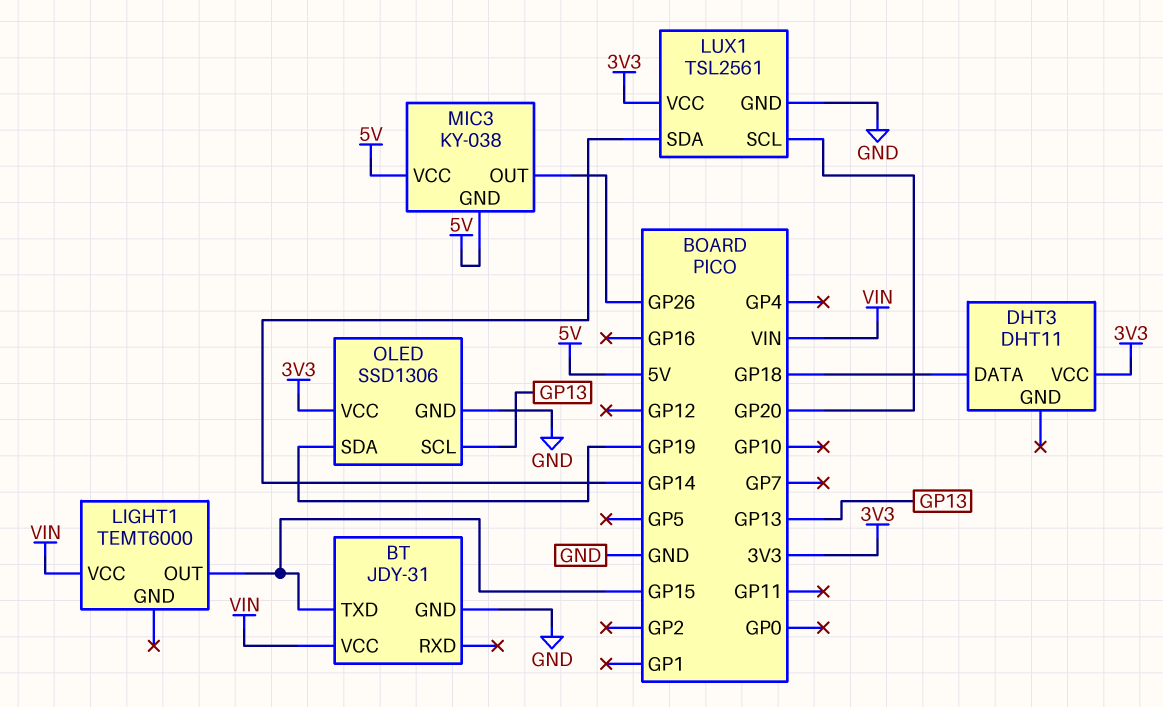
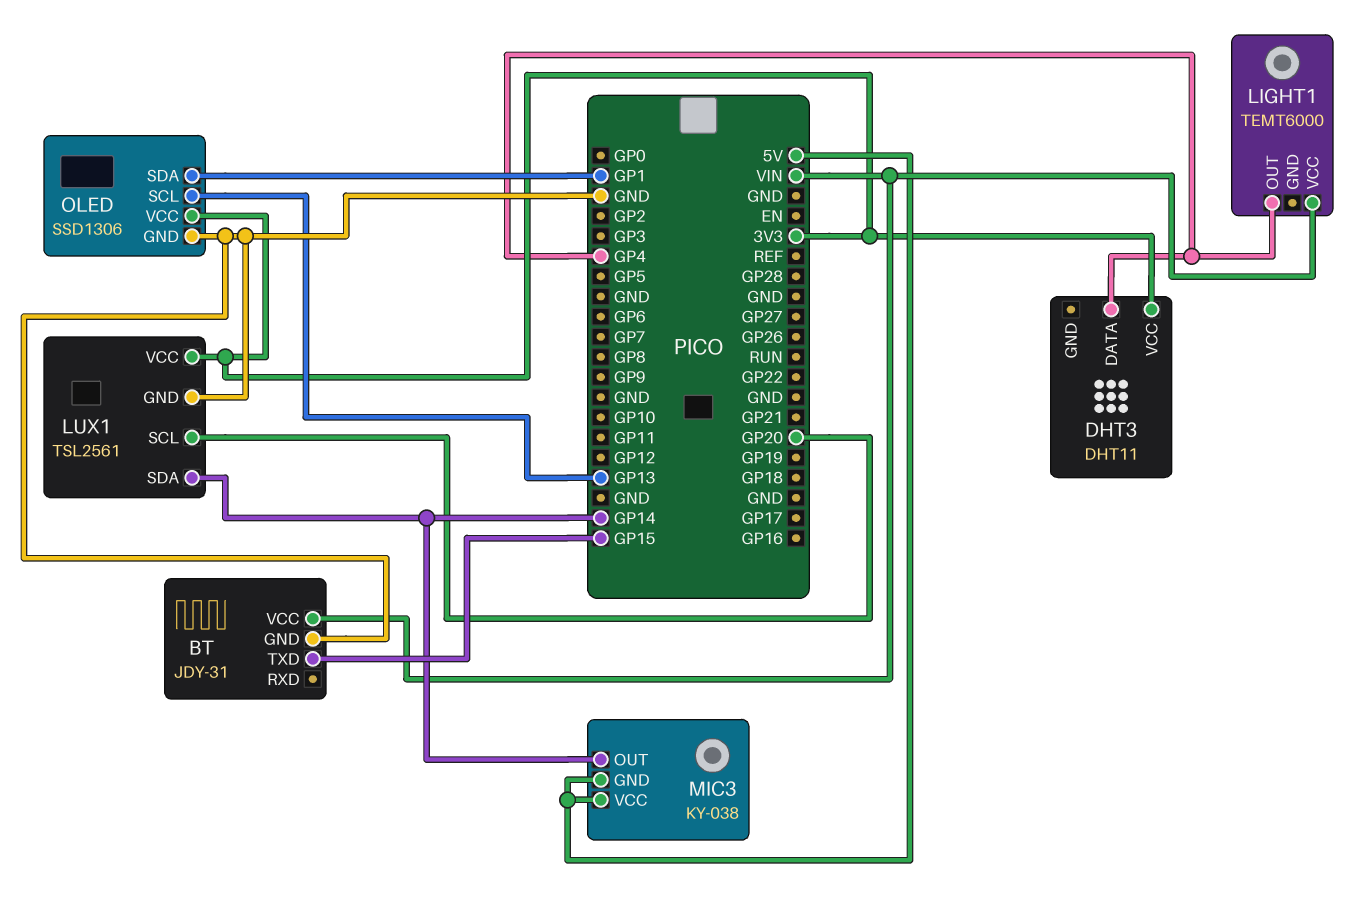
DHT3 pin DATA: GP18 -> GP4
LIGHT1 pin OUT: GP15 -> GP4
MIC3 pin OUT: GP26 -> GP14
OLED pin SDA: GP19 -> GP1

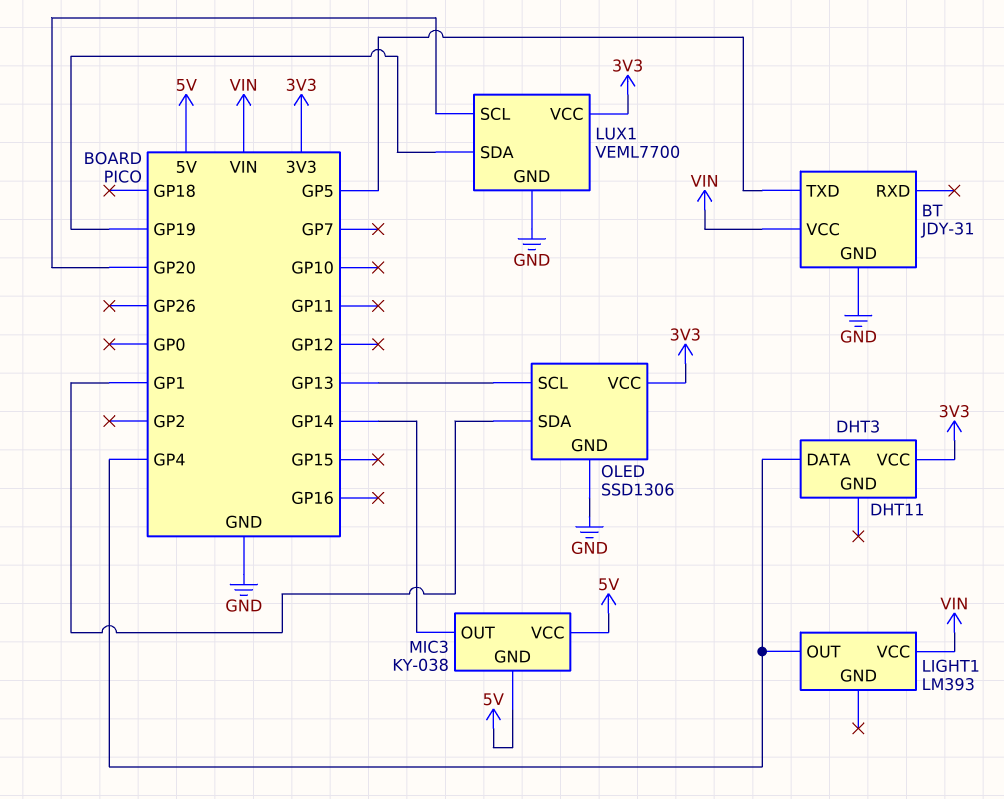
BT pin TXD: GP15 -> GP5
LIGHT1: TEMT6000 -> LM393
LUX1: TSL2561 -> VEML7700
LUX1 pin SDA: GP14 -> GP19

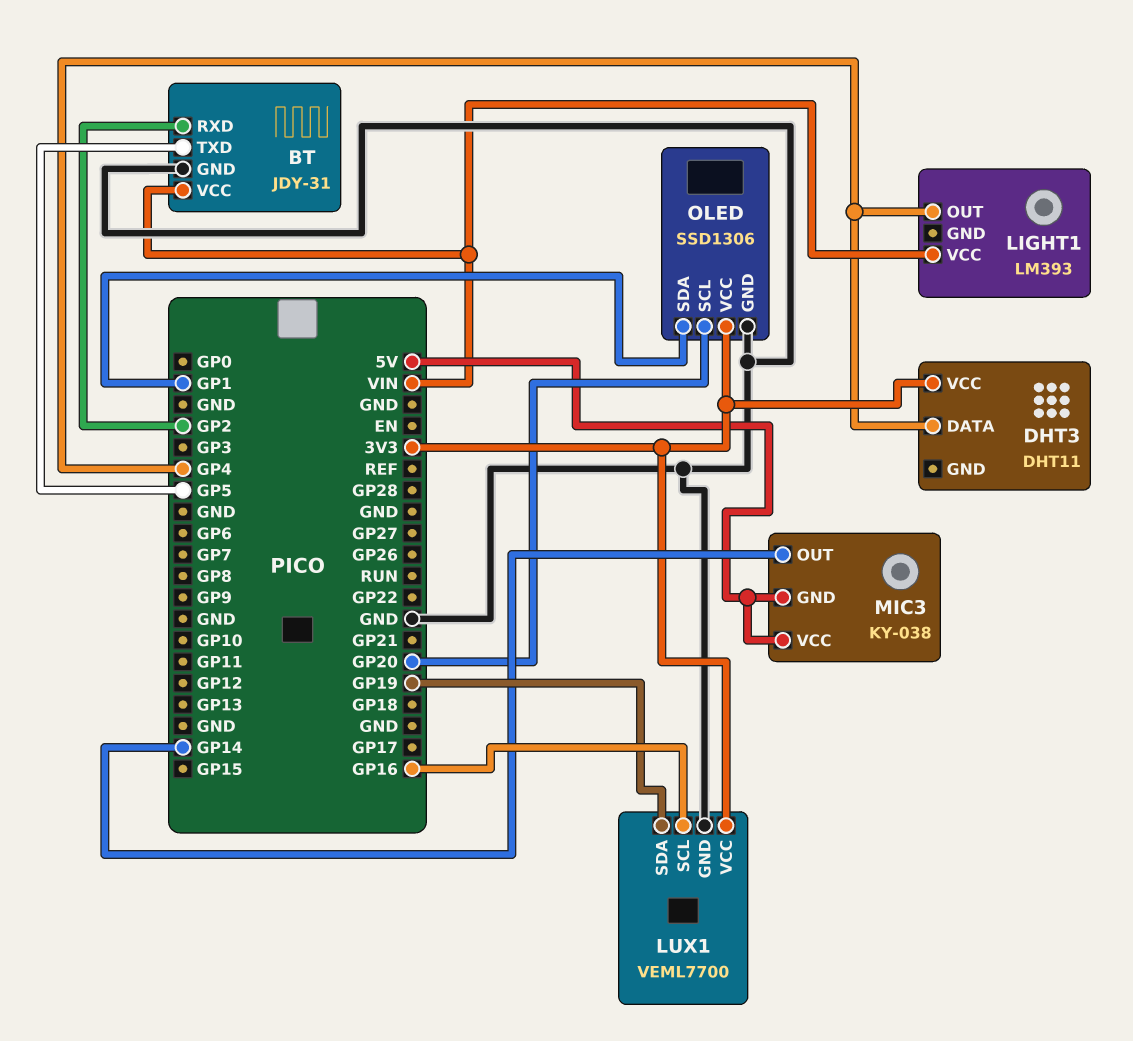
BT pin RXD: none -> GP2
LUX1 pin SCL: GP20 -> GP16
OLED pin SCL: GP13 -> GP20

